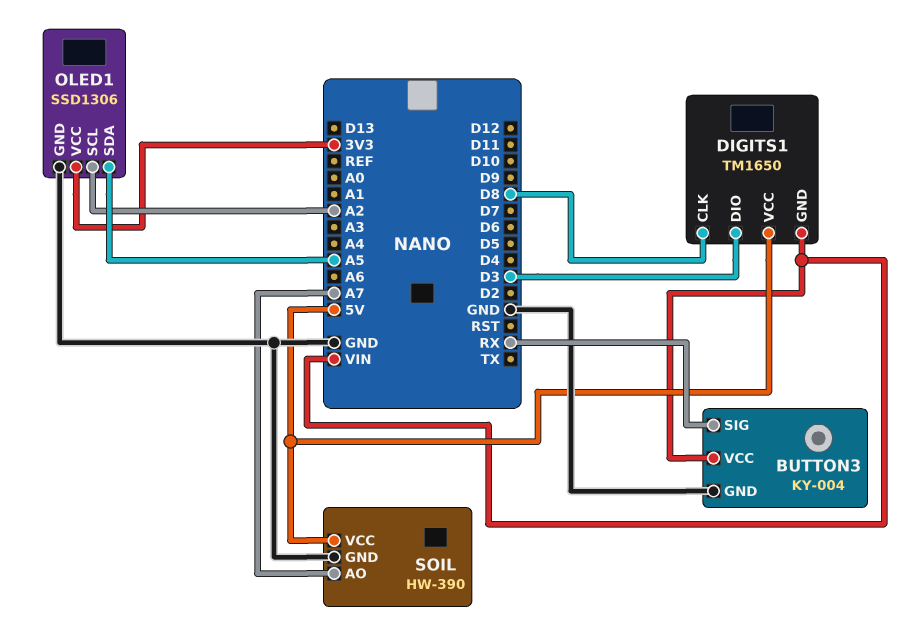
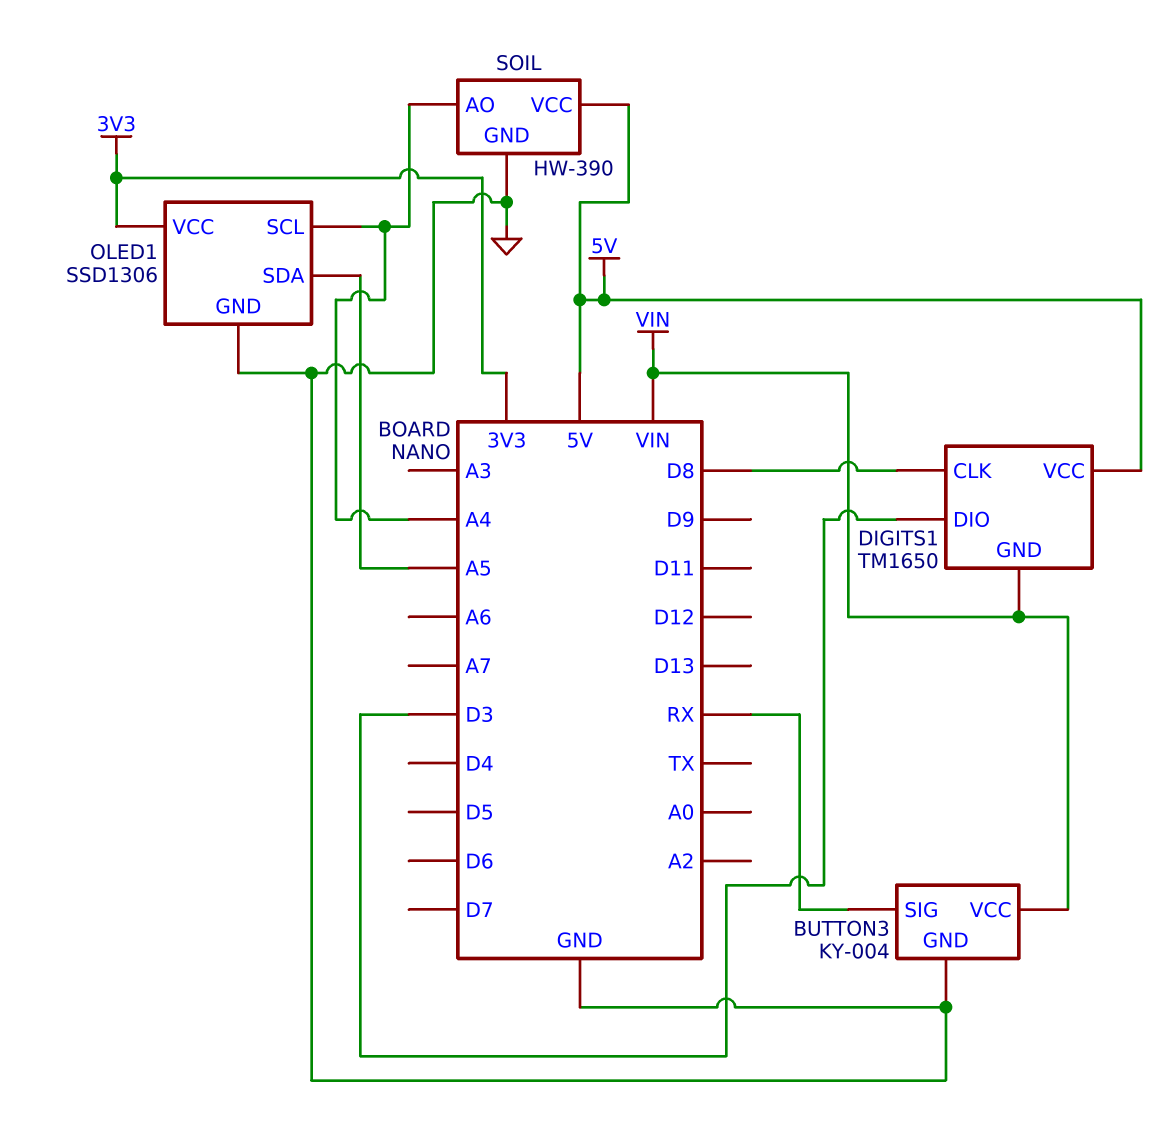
OLED1 pin SCL: A2 -> A4
SOIL pin AO: A7 -> A4

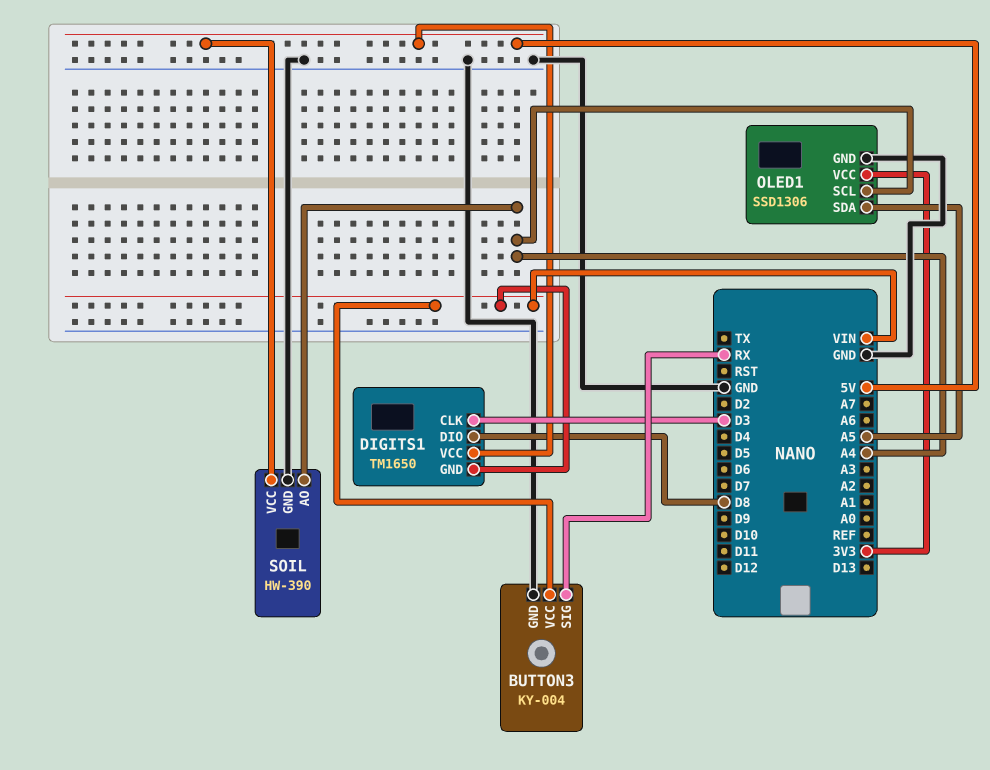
DIGITS1 pin CLK: D8 -> D3
DIGITS1 pin DIO: D3 -> D8

